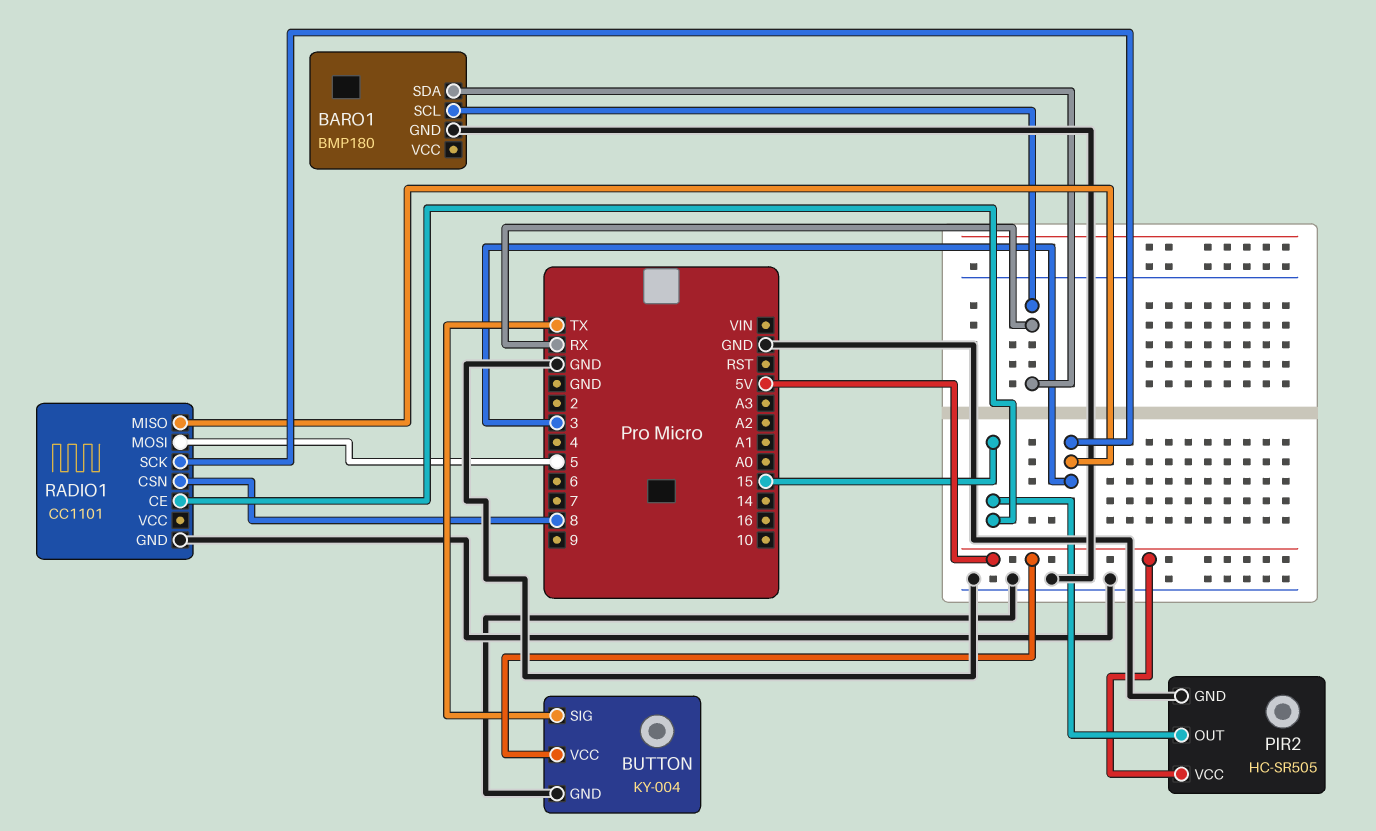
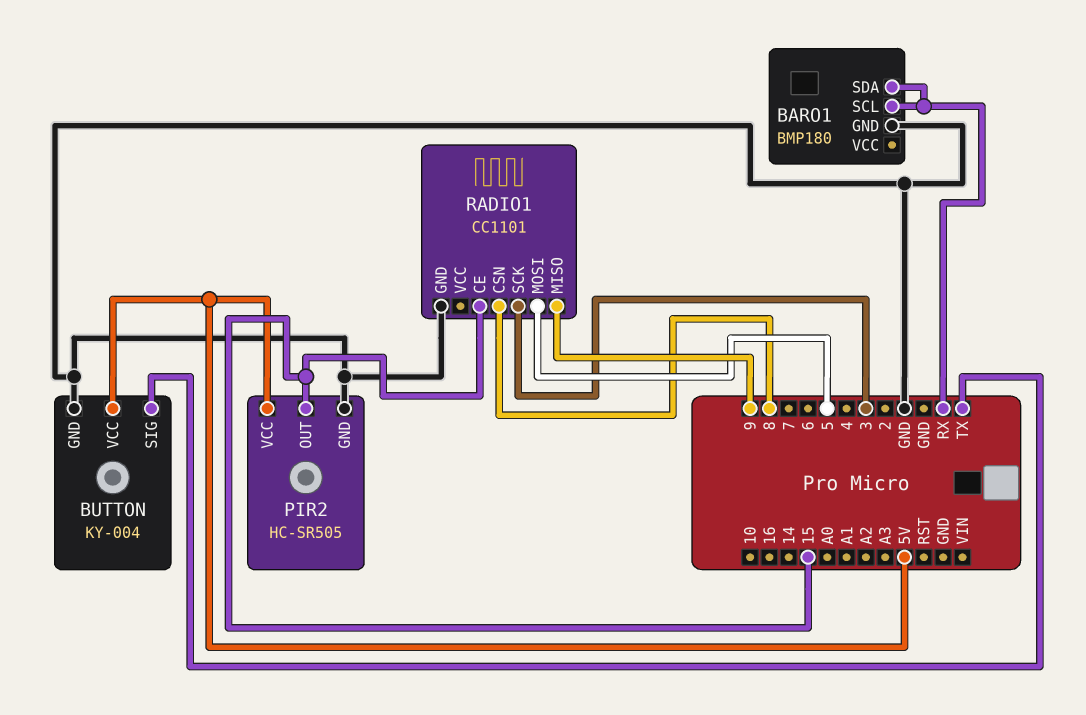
RADIO1 pin MISO: 3 -> 9

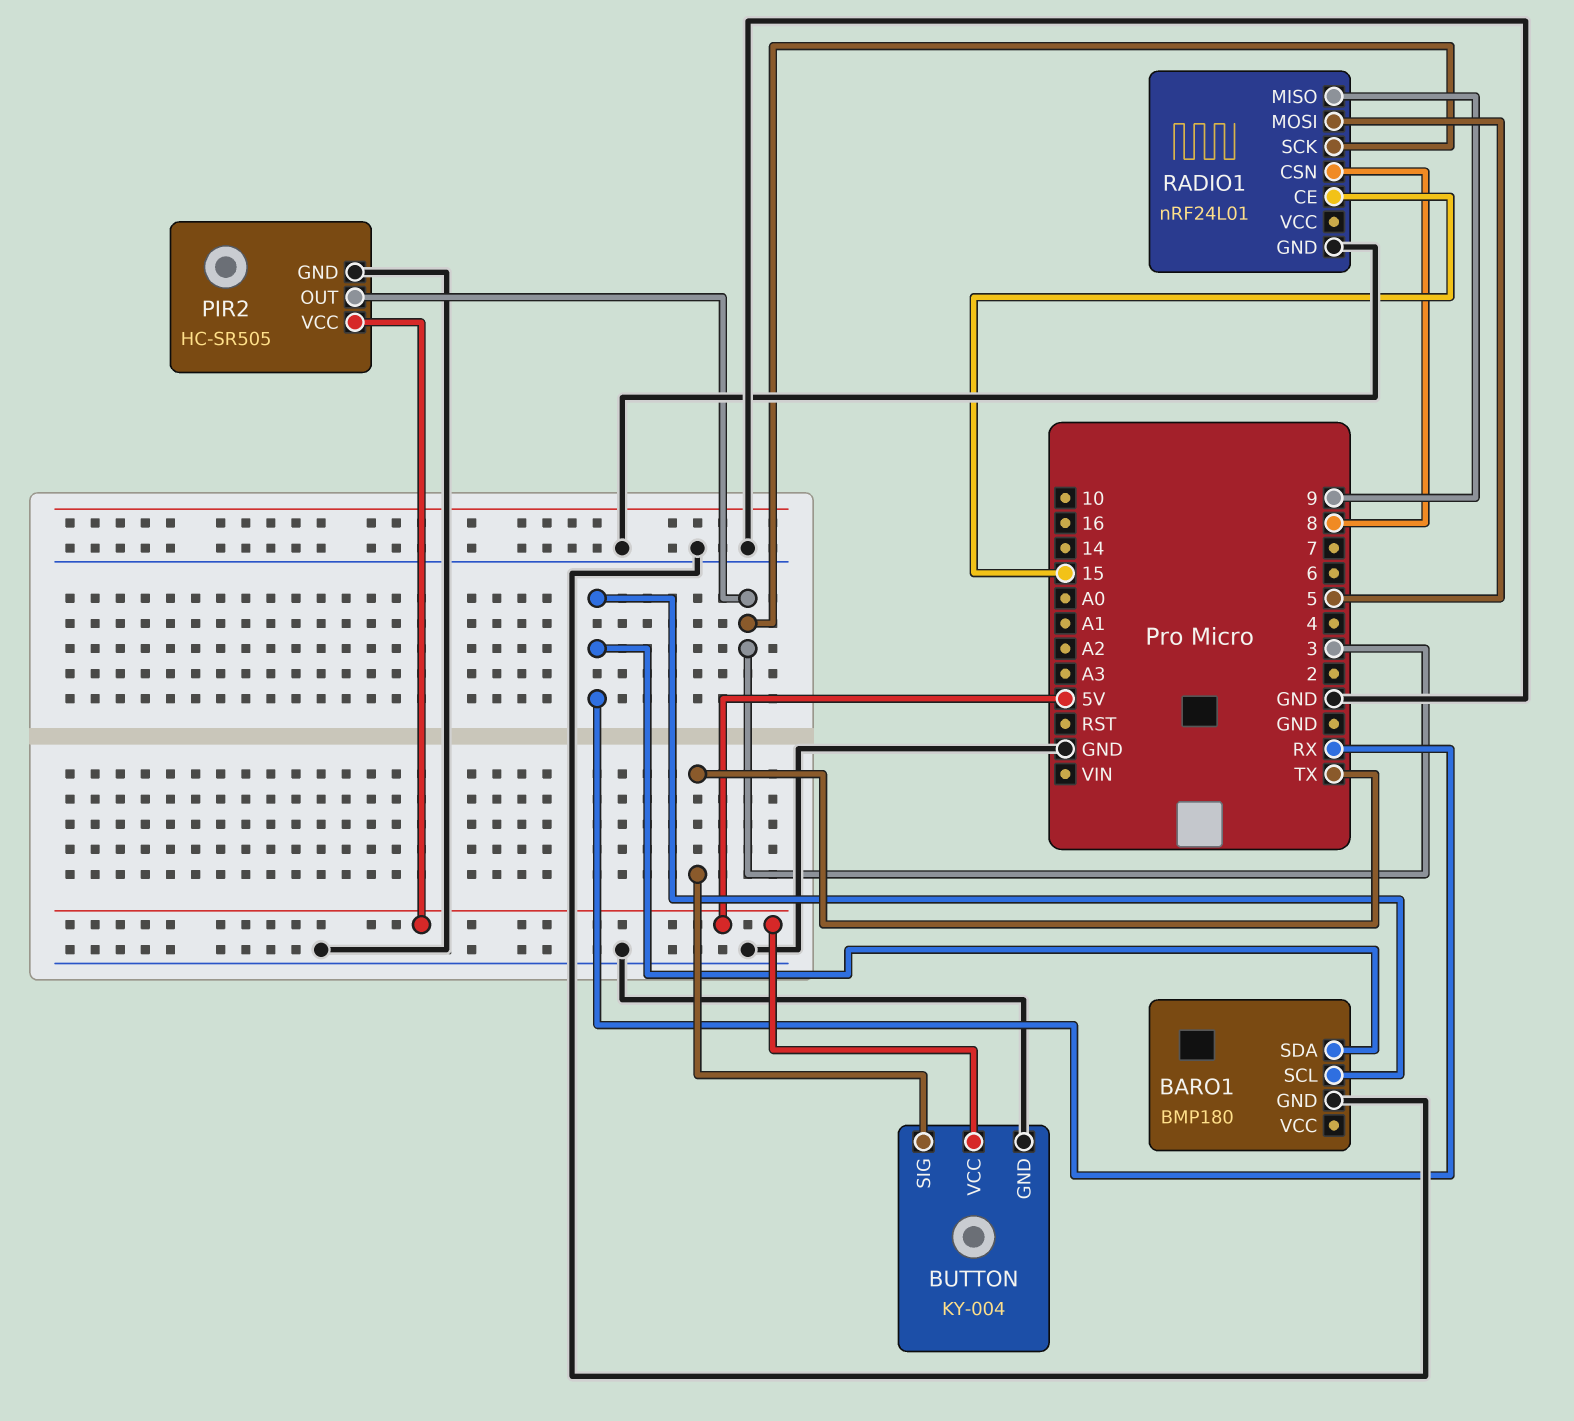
PIR2 pin OUT: 15 -> 3
RADIO1: CC1101 -> nRF24L01

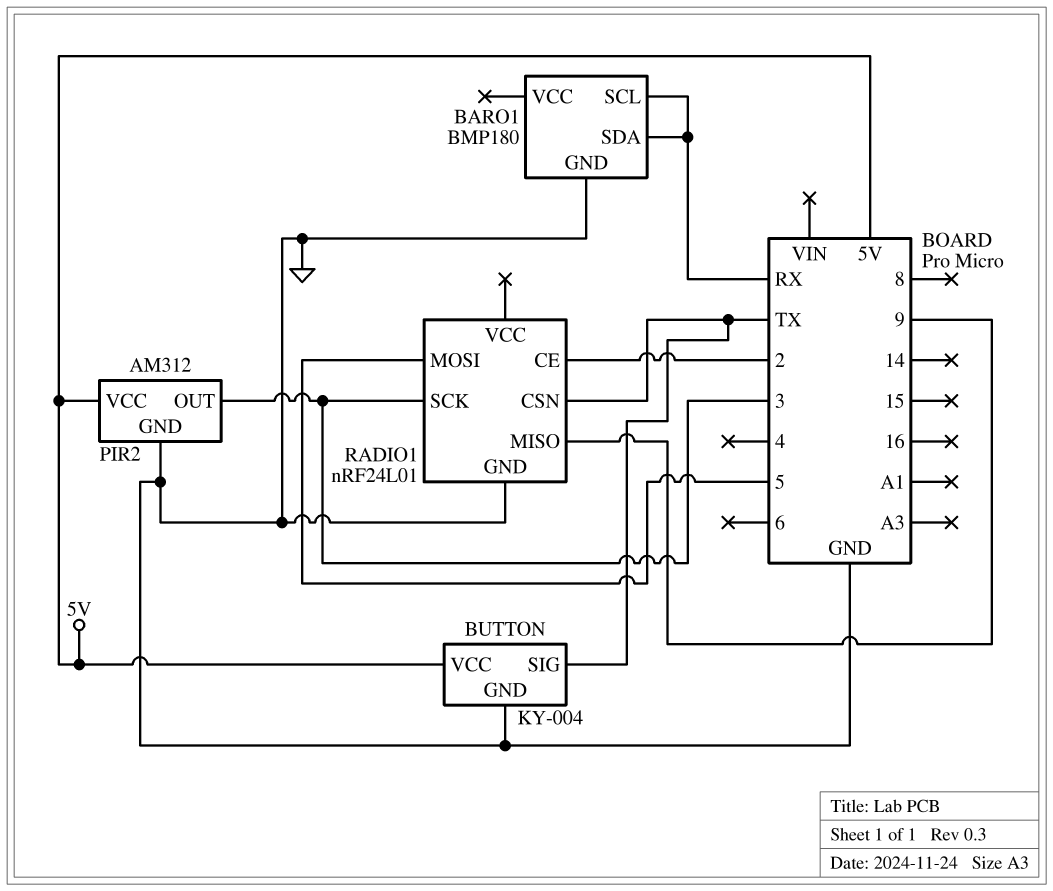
PIR2: HC-SR505 -> AM312
RADIO1 pin CE: 15 -> 2
RADIO1 pin CSN: 8 -> TX

